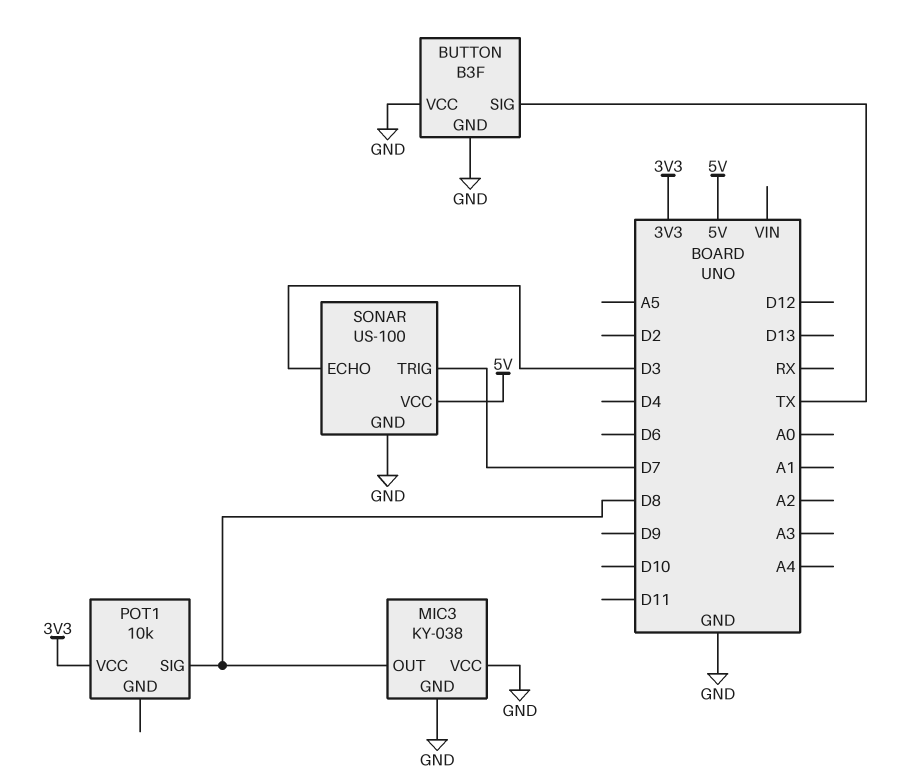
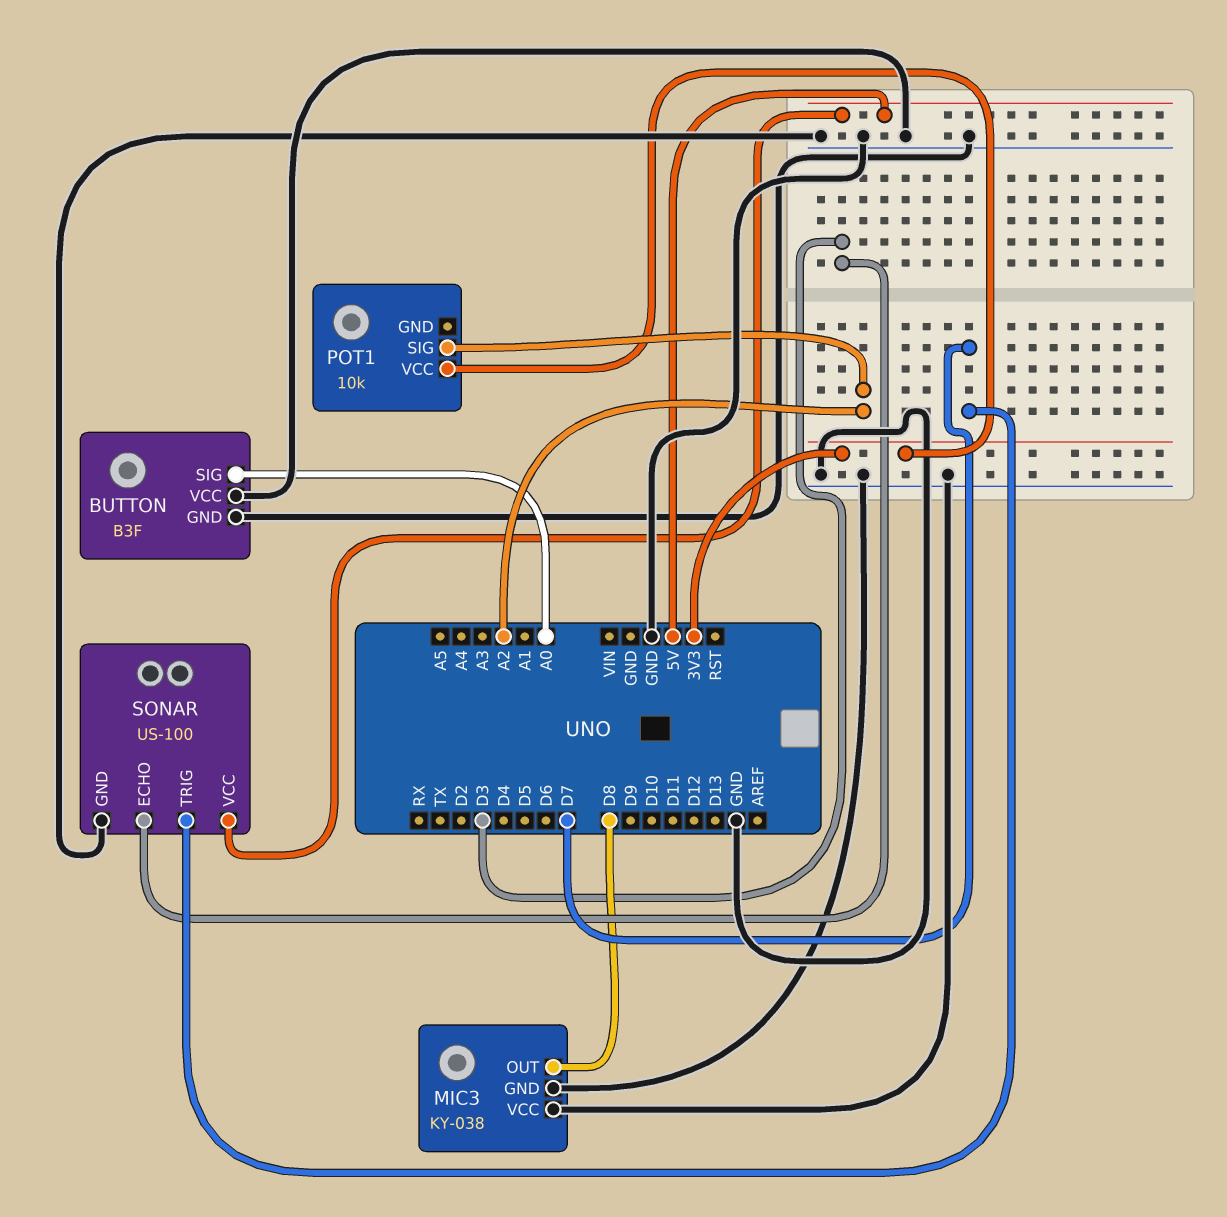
BUTTON pin SIG: TX -> A0
POT1 pin SIG: D8 -> A2

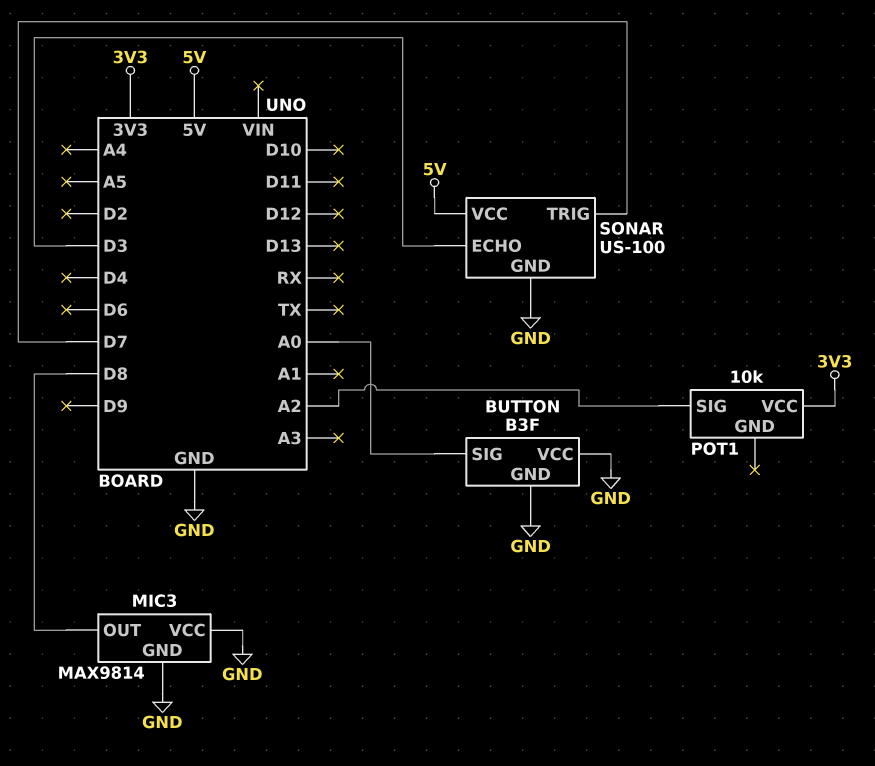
MIC3: KY-038 -> MAX9814

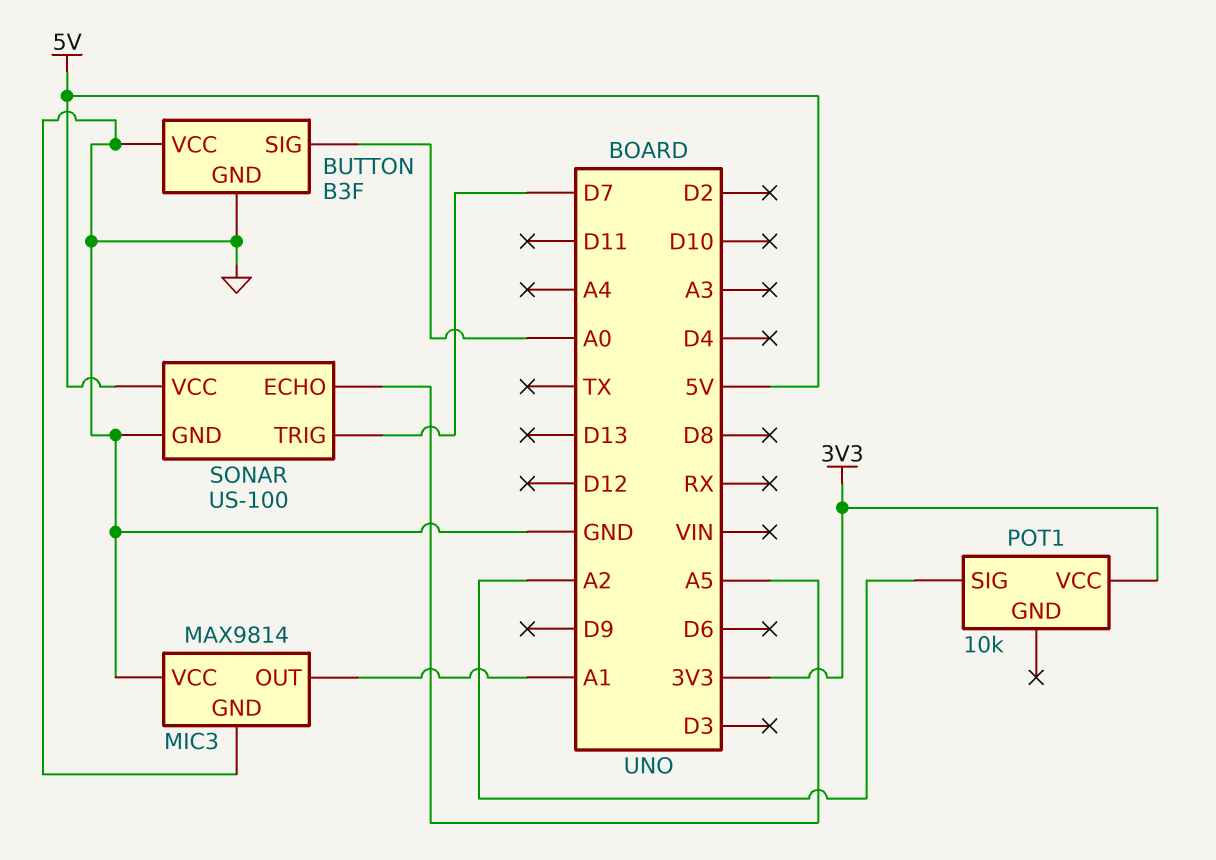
MIC3 pin OUT: D8 -> A1
SONAR pin ECHO: D3 -> A5

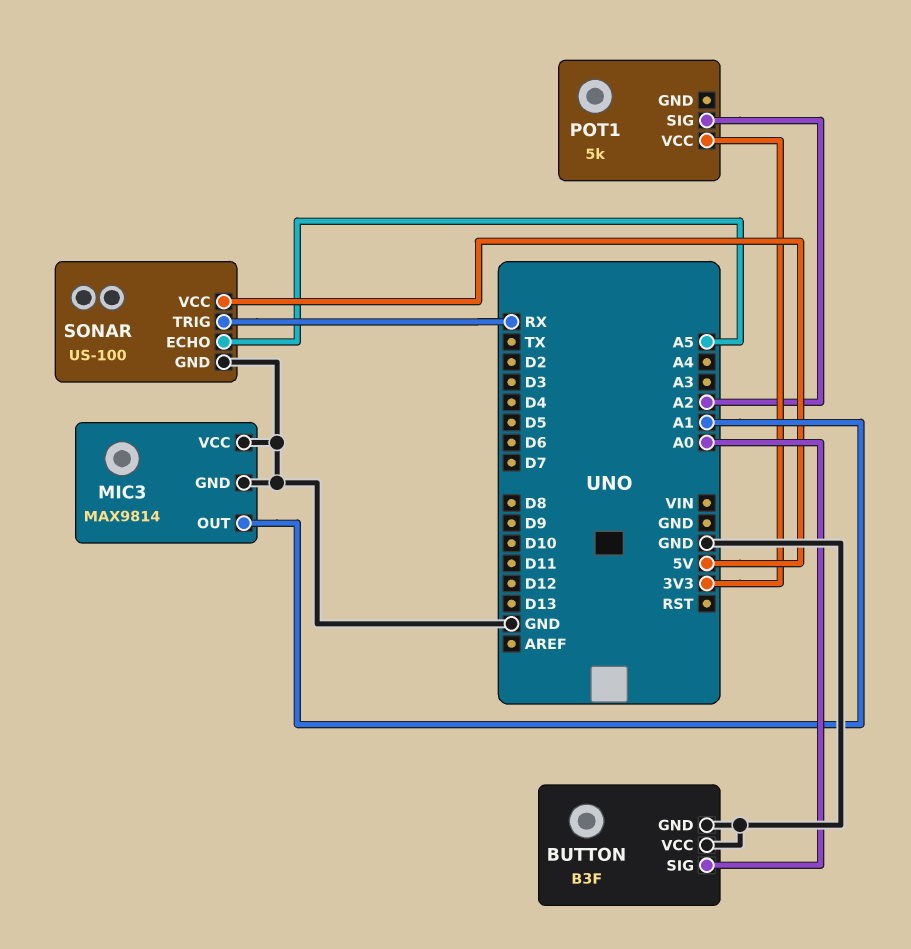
POT1: 10k -> 5k
SONAR pin TRIG: D7 -> RX

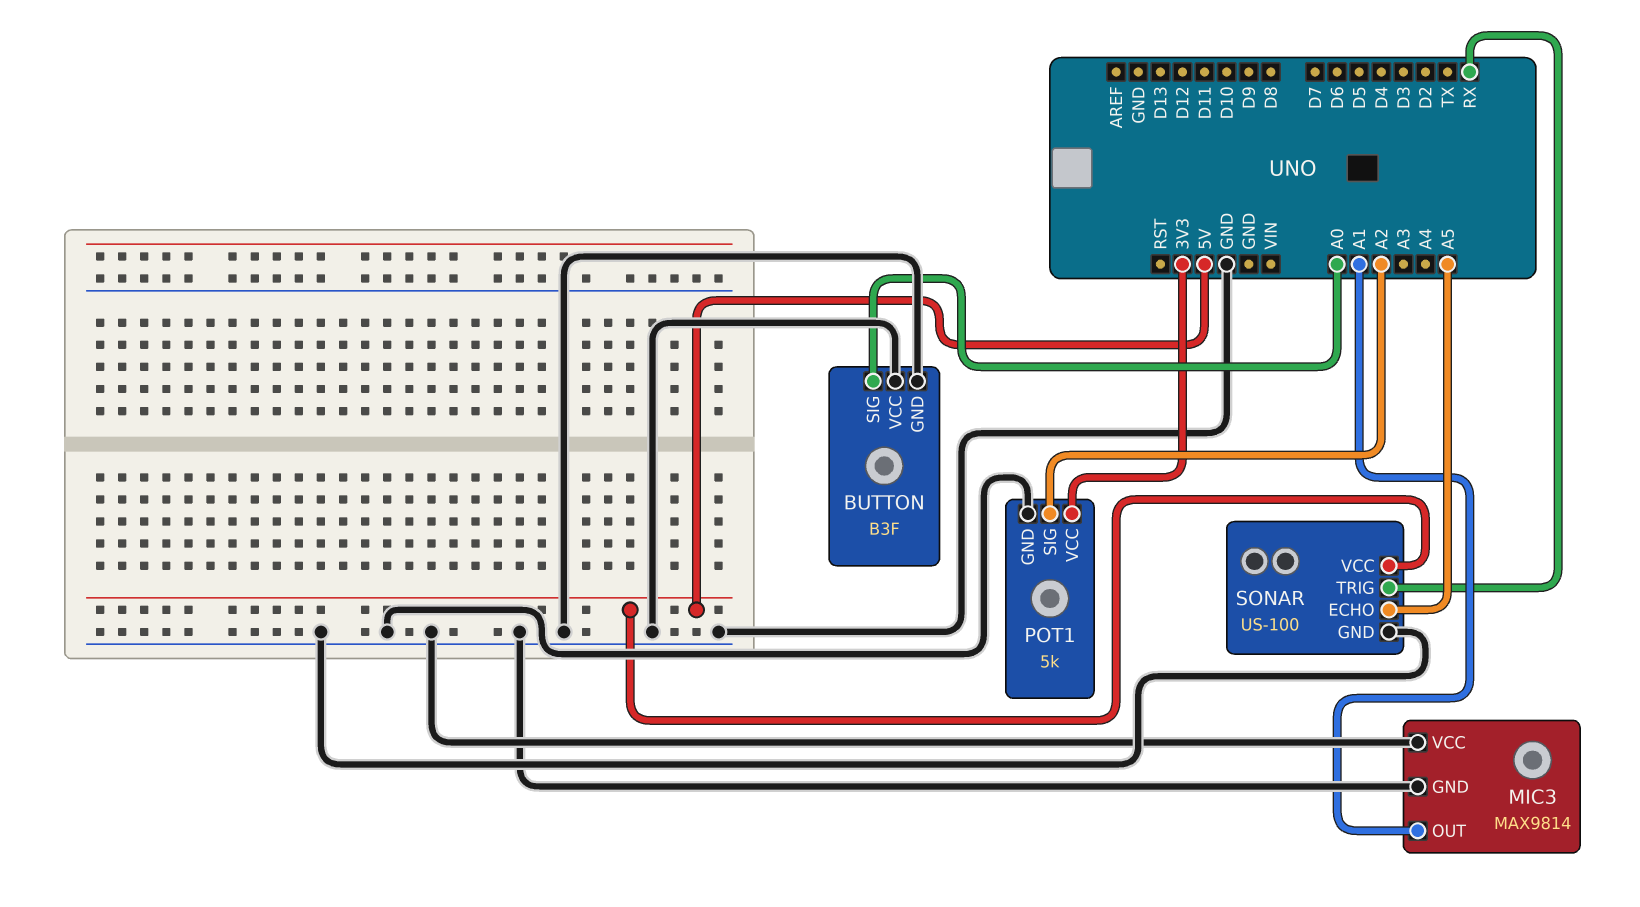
POT1 pin GND: none -> GND

